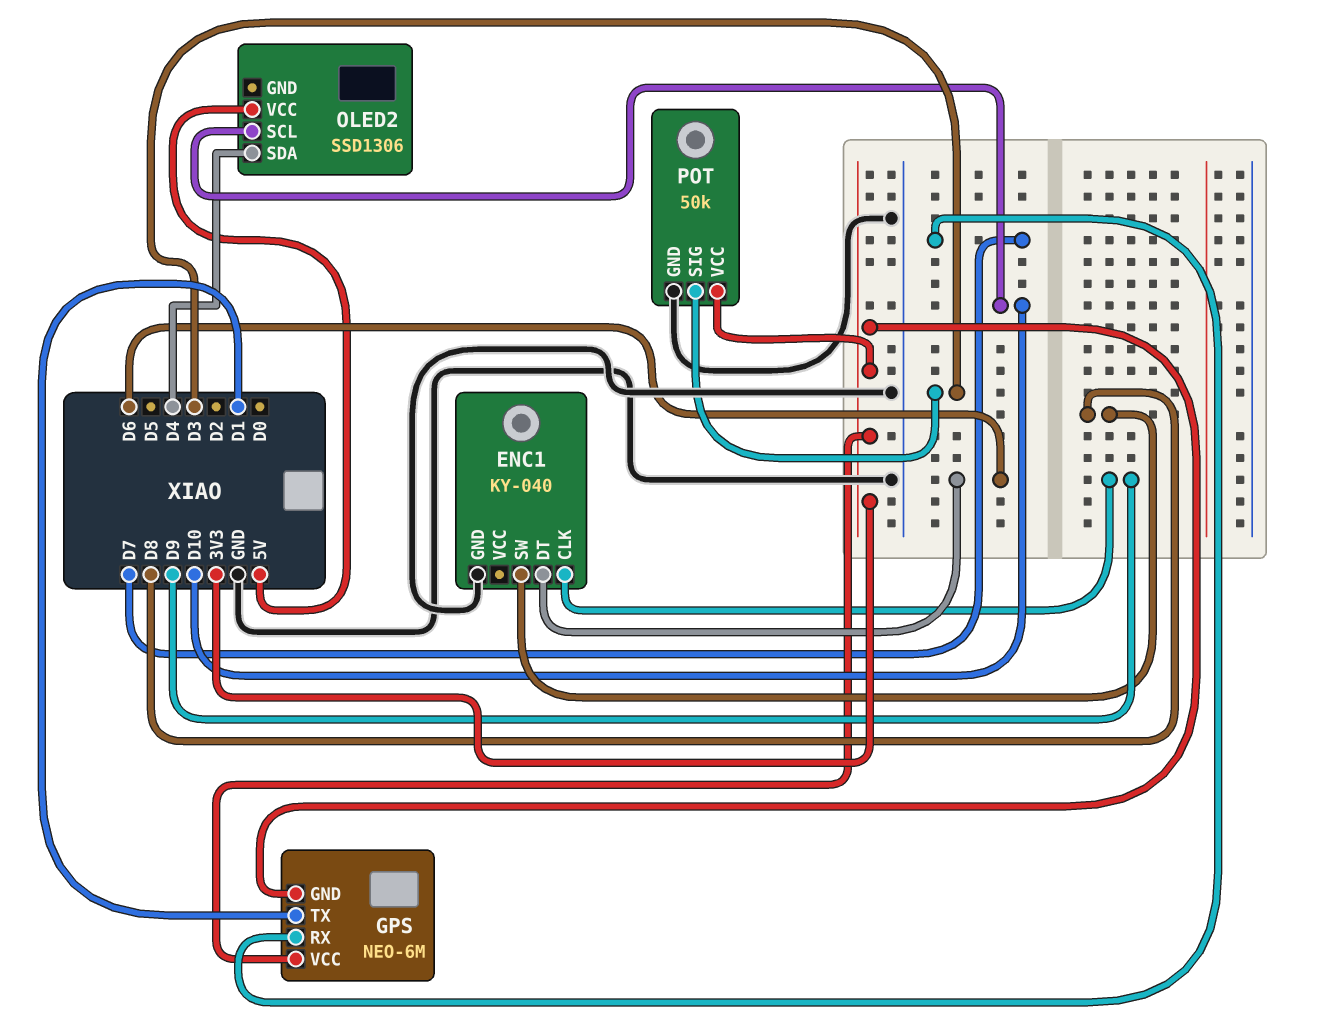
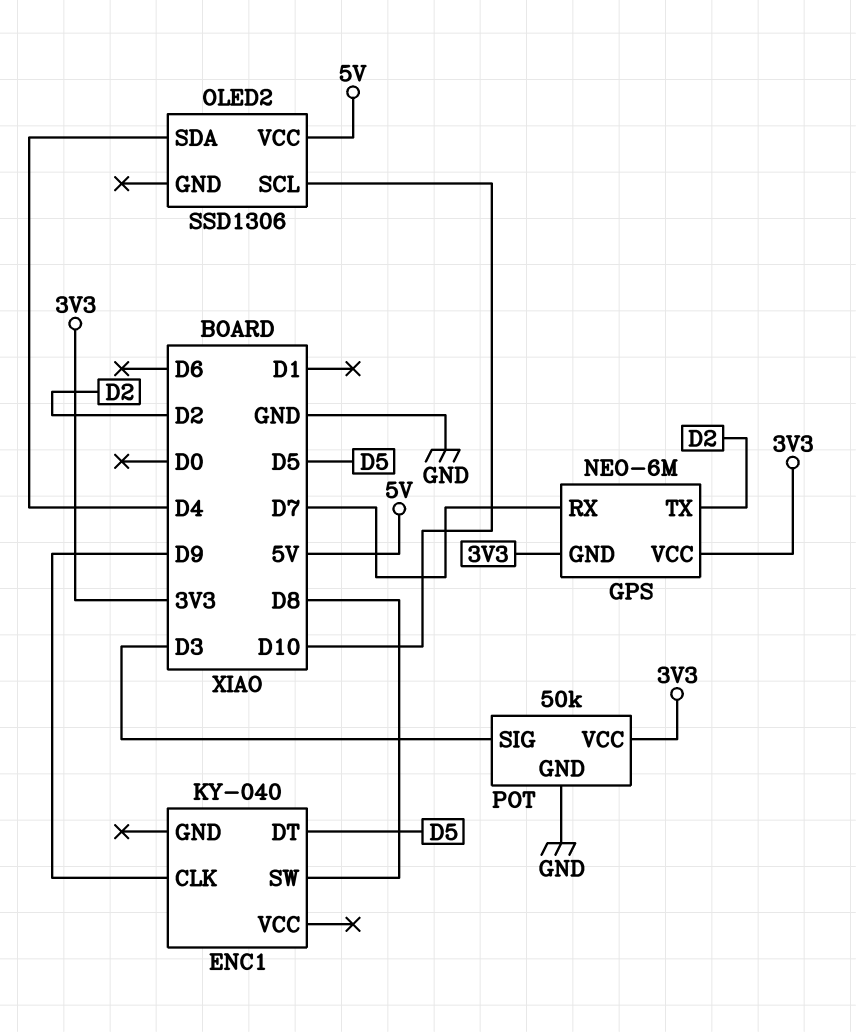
ENC1 pin DT: D6 -> D5
ENC1 pin GND: GND -> none
GPS pin TX: D1 -> D2

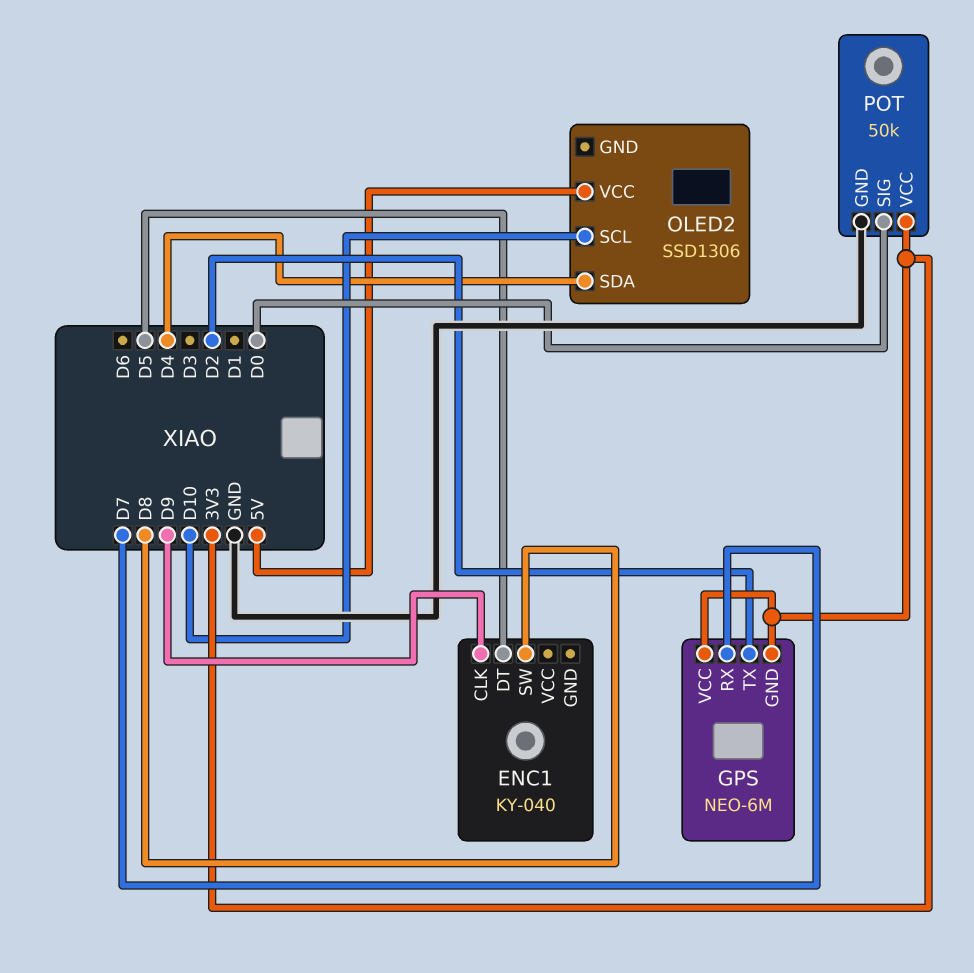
POT pin SIG: D3 -> D0

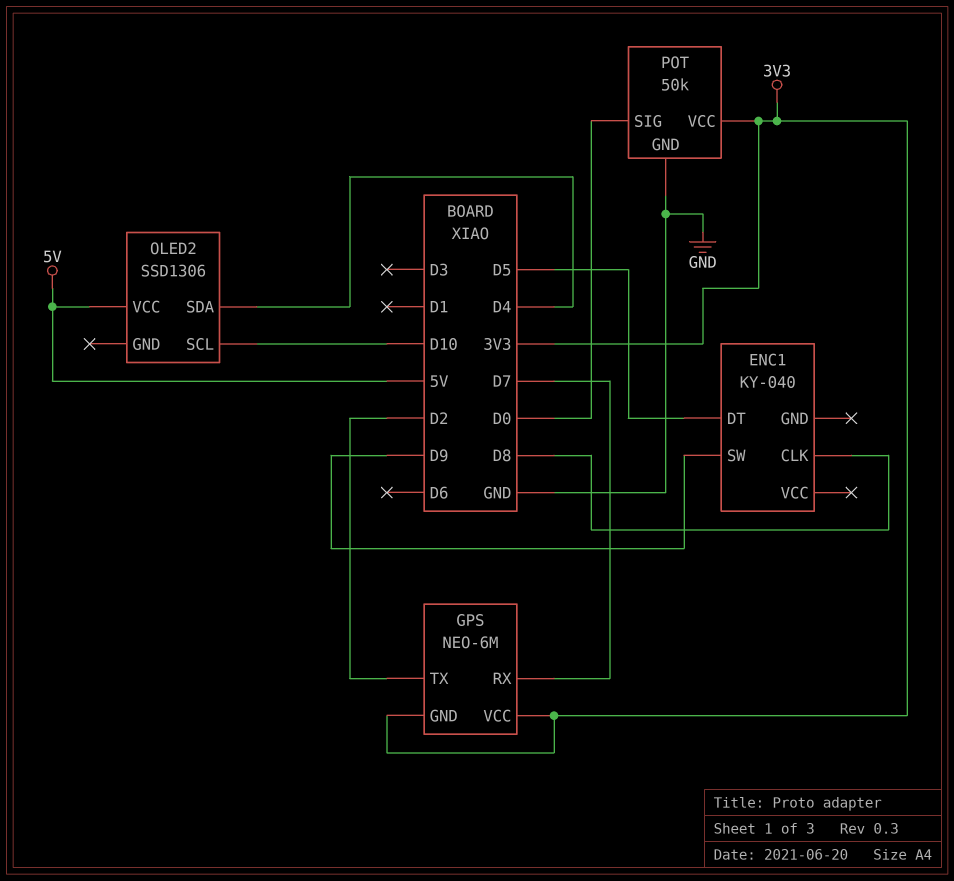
ENC1 pin CLK: D9 -> D8
ENC1 pin SW: D8 -> D9

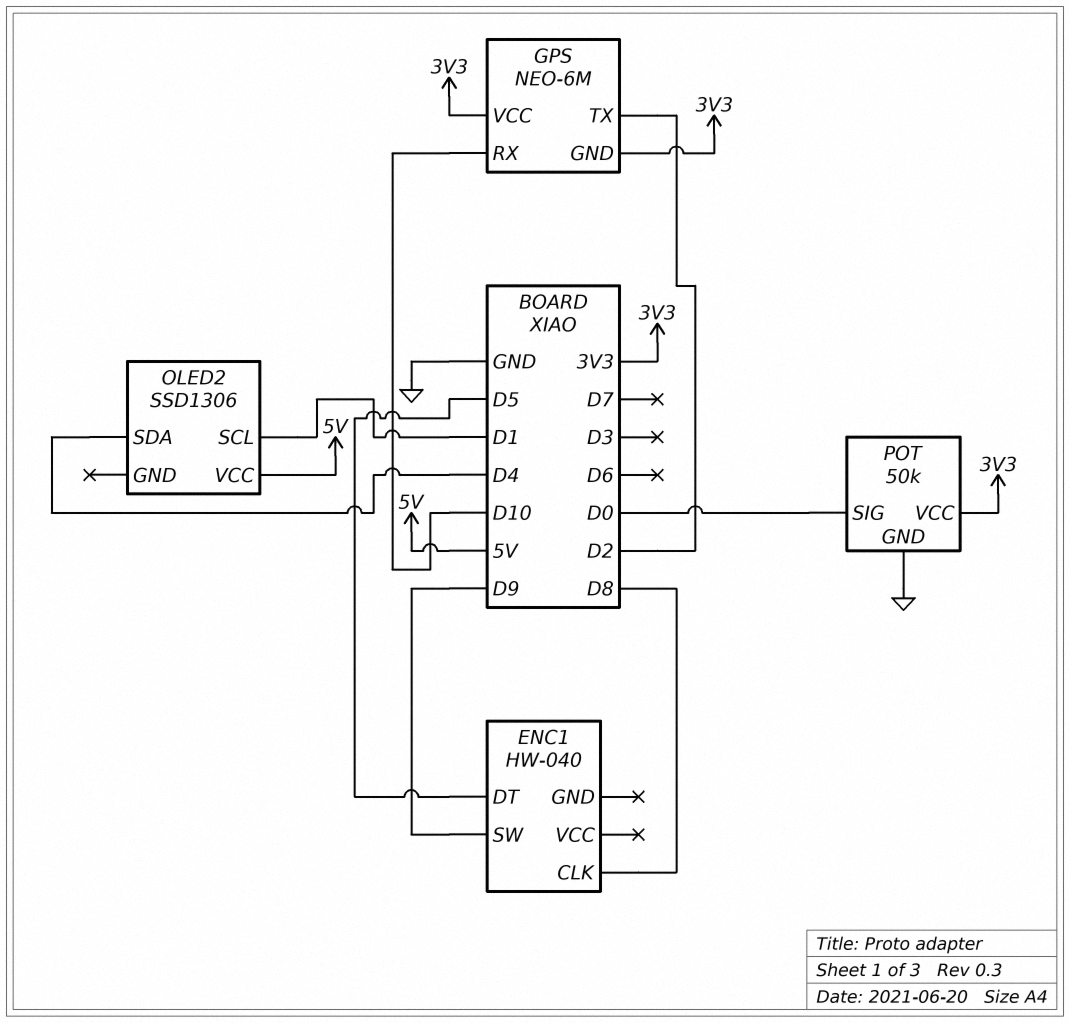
ENC1: KY-040 -> HW-040
GPS pin RX: D7 -> D10
OLED2 pin SCL: D10 -> D1

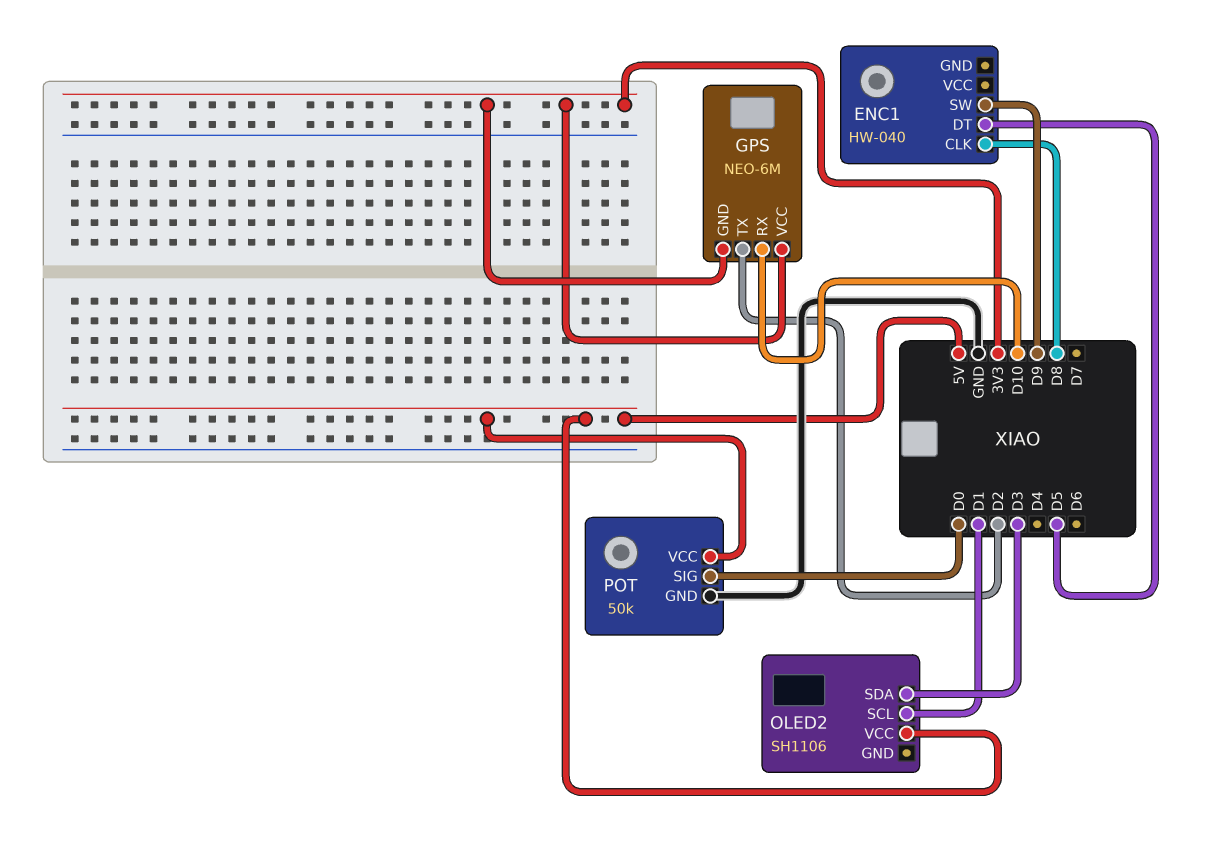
OLED2: SSD1306 -> SH1106
OLED2 pin SDA: D4 -> D3
POT pin VCC: 3V3 -> 5V

